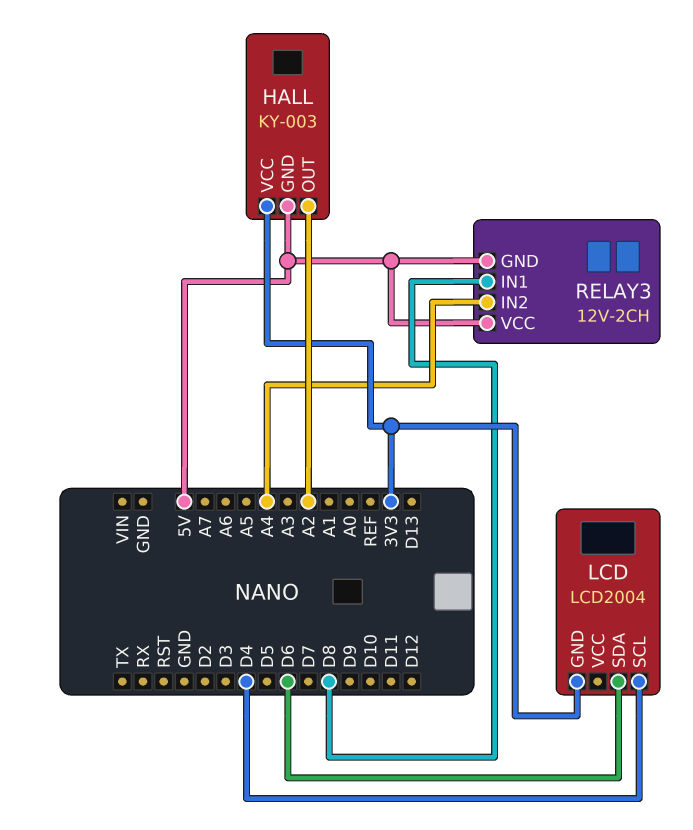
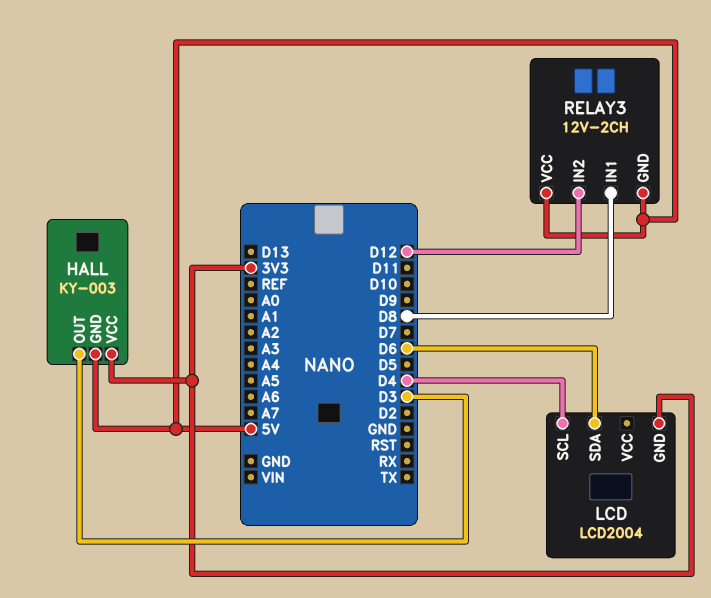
HALL pin OUT: A2 -> D3
RELAY3 pin IN2: A4 -> D12

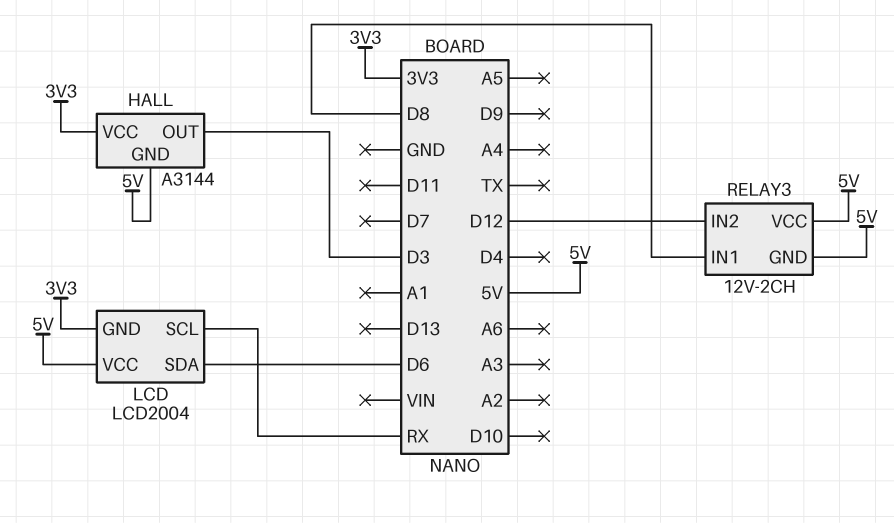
HALL: KY-003 -> A3144
LCD pin SCL: D4 -> RX
LCD pin VCC: none -> 5V

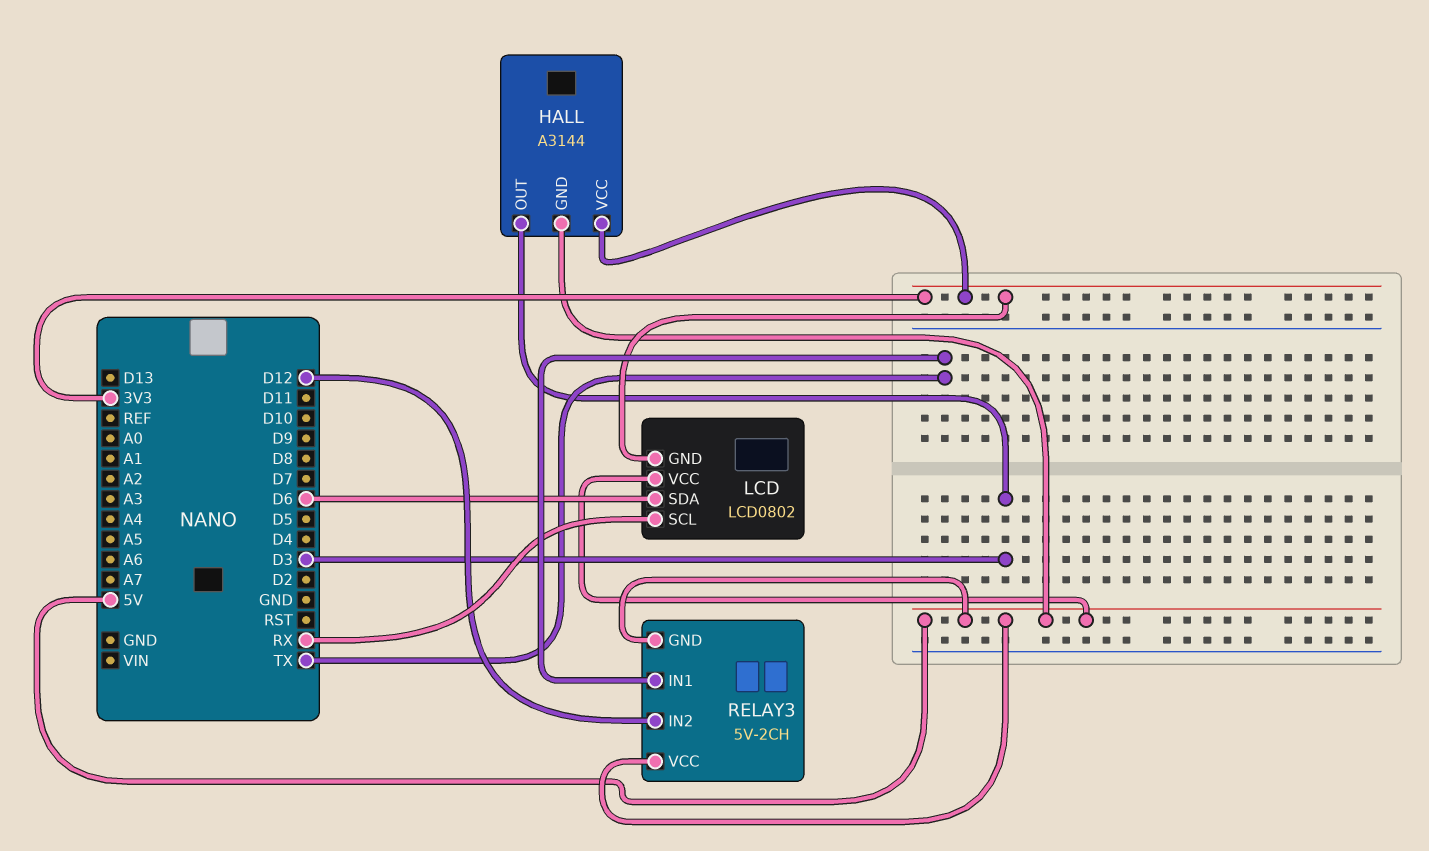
LCD: LCD2004 -> LCD0802
RELAY3: 12V-2CH -> 5V-2CH
RELAY3 pin IN1: D8 -> TX

